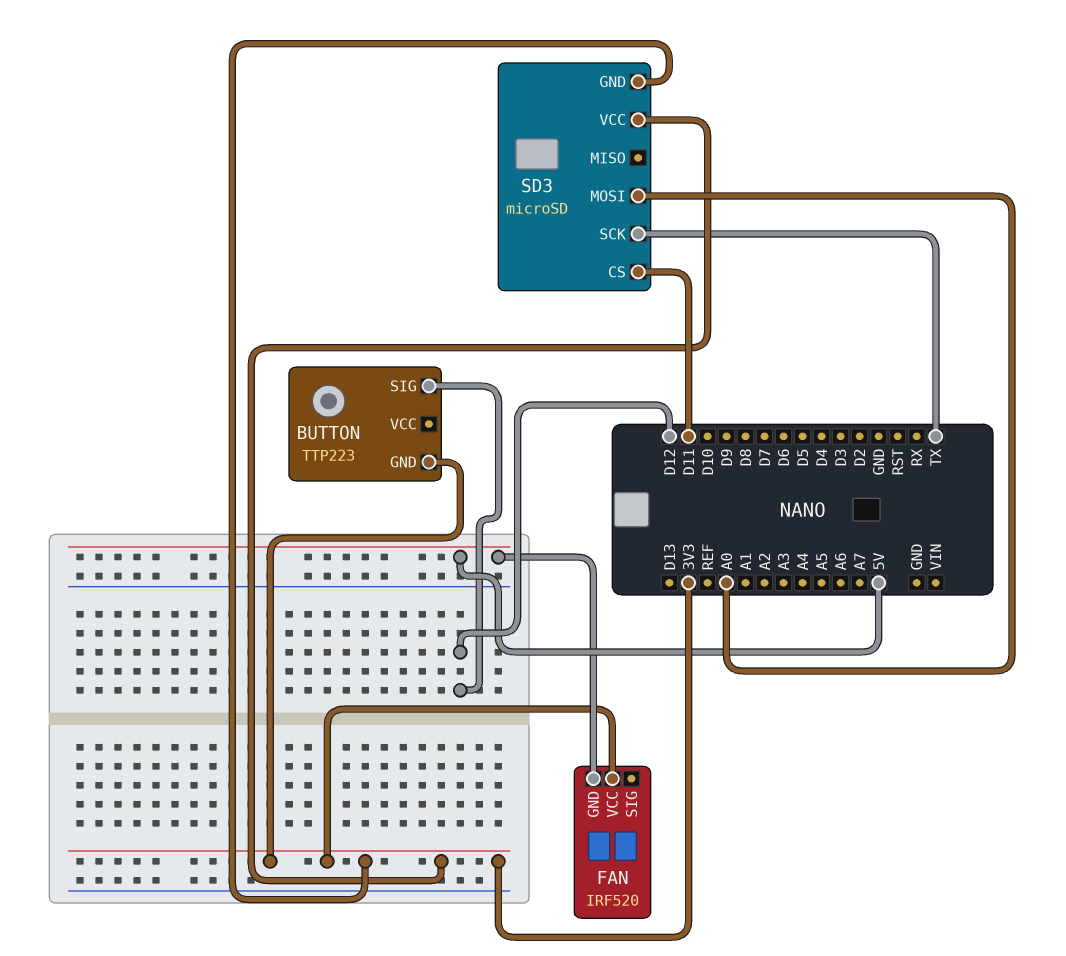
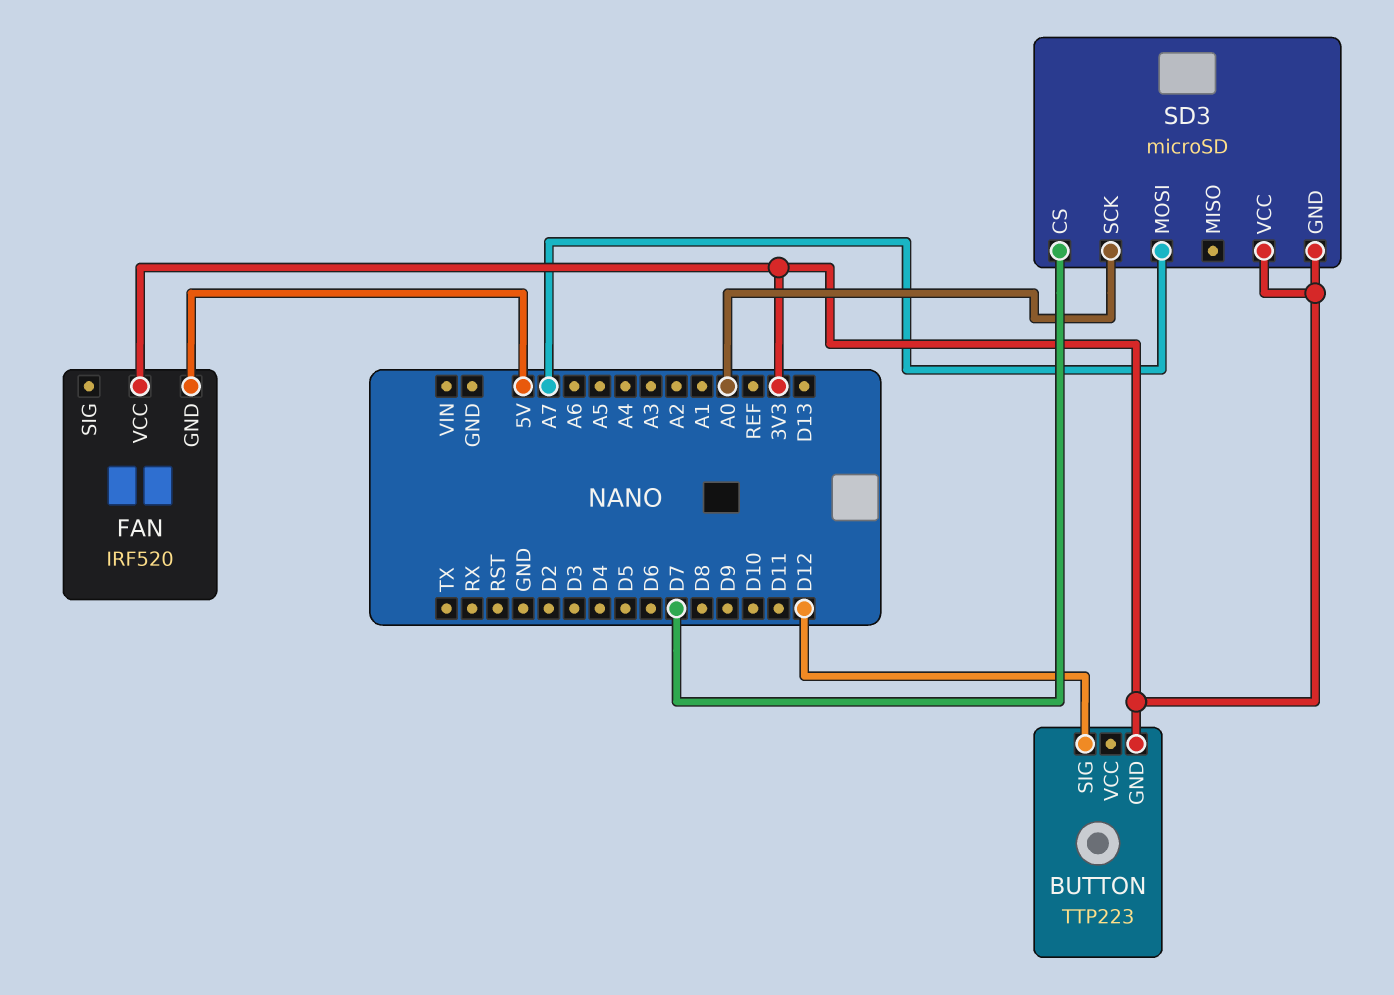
SD3 pin CS: D11 -> D7
SD3 pin MOSI: A0 -> A7
SD3 pin SCK: TX -> A0

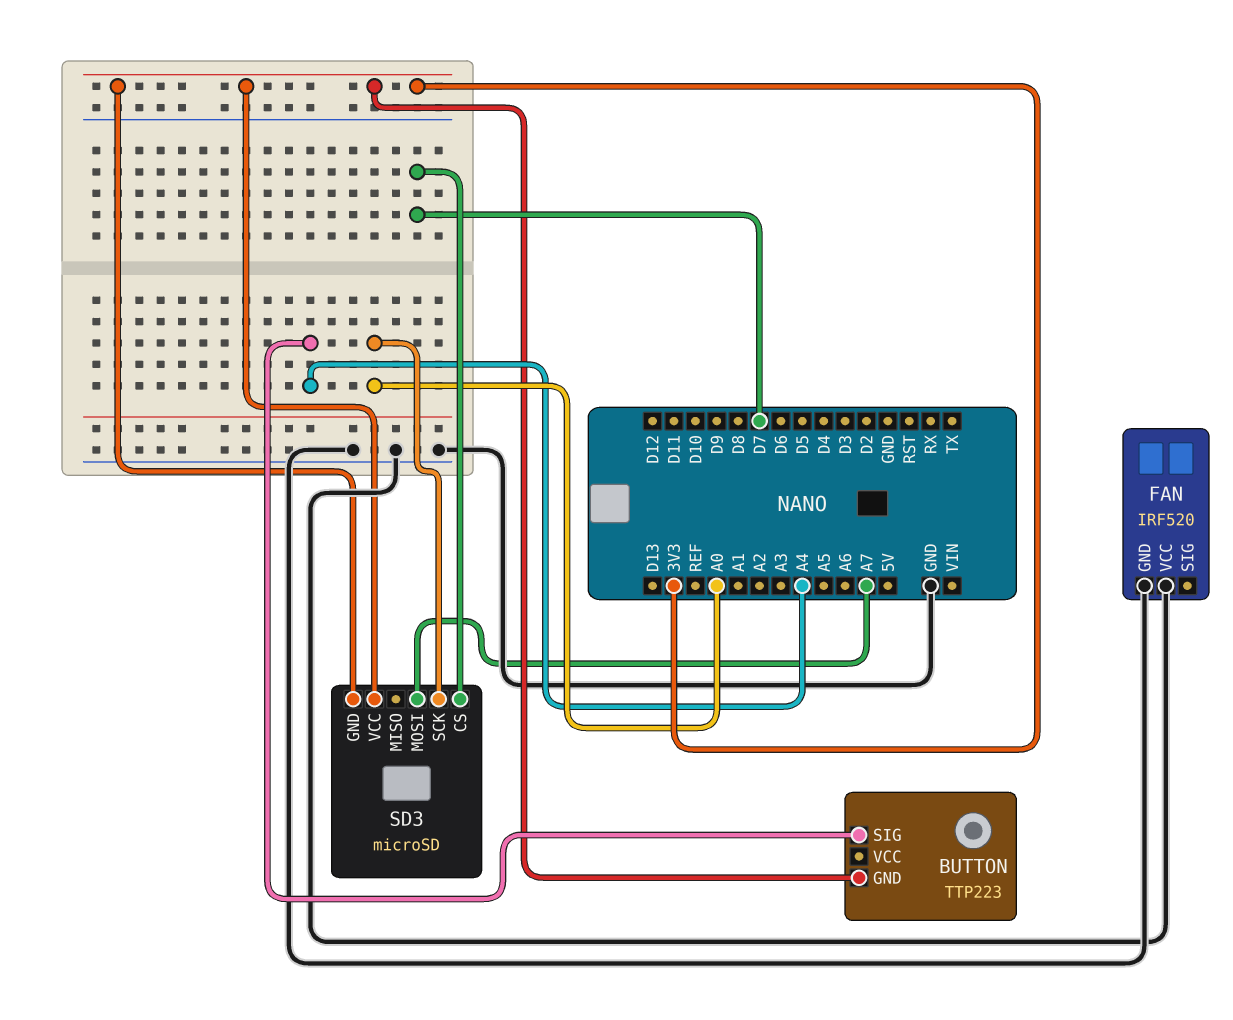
BUTTON pin SIG: D12 -> A4
FAN pin GND: 5V -> GND
FAN pin VCC: 3V3 -> GND

